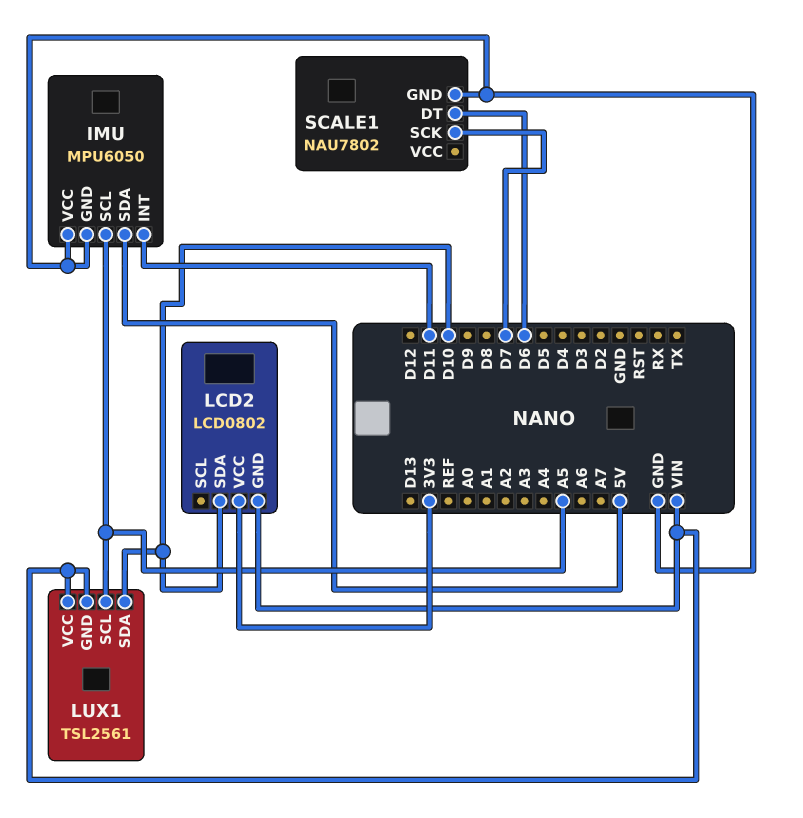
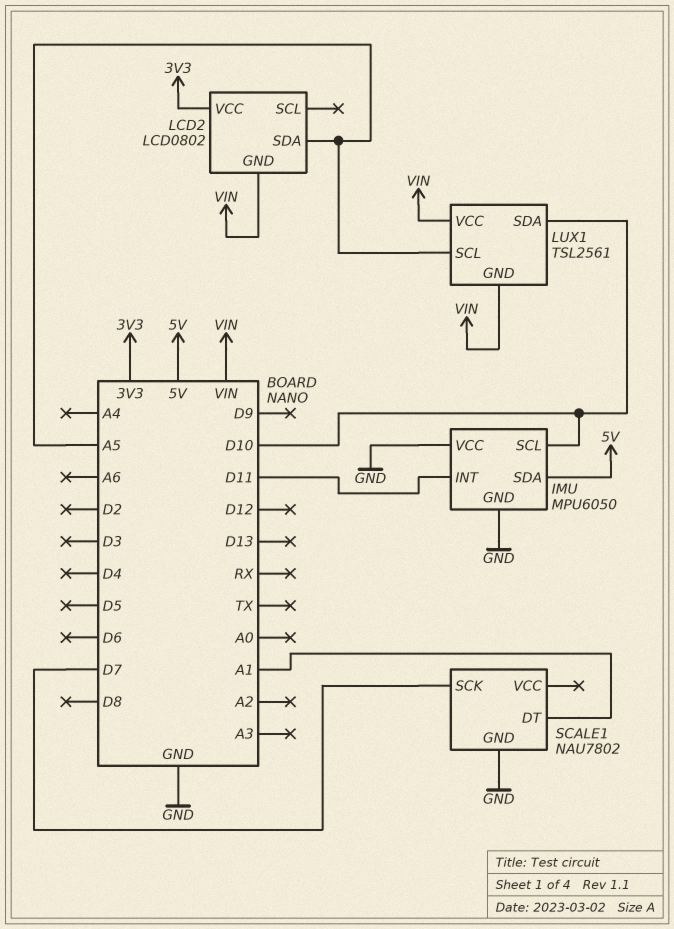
IMU pin SCL: A5 -> D10
LCD2 pin SDA: D10 -> A5
SCALE1 pin DT: D6 -> A1

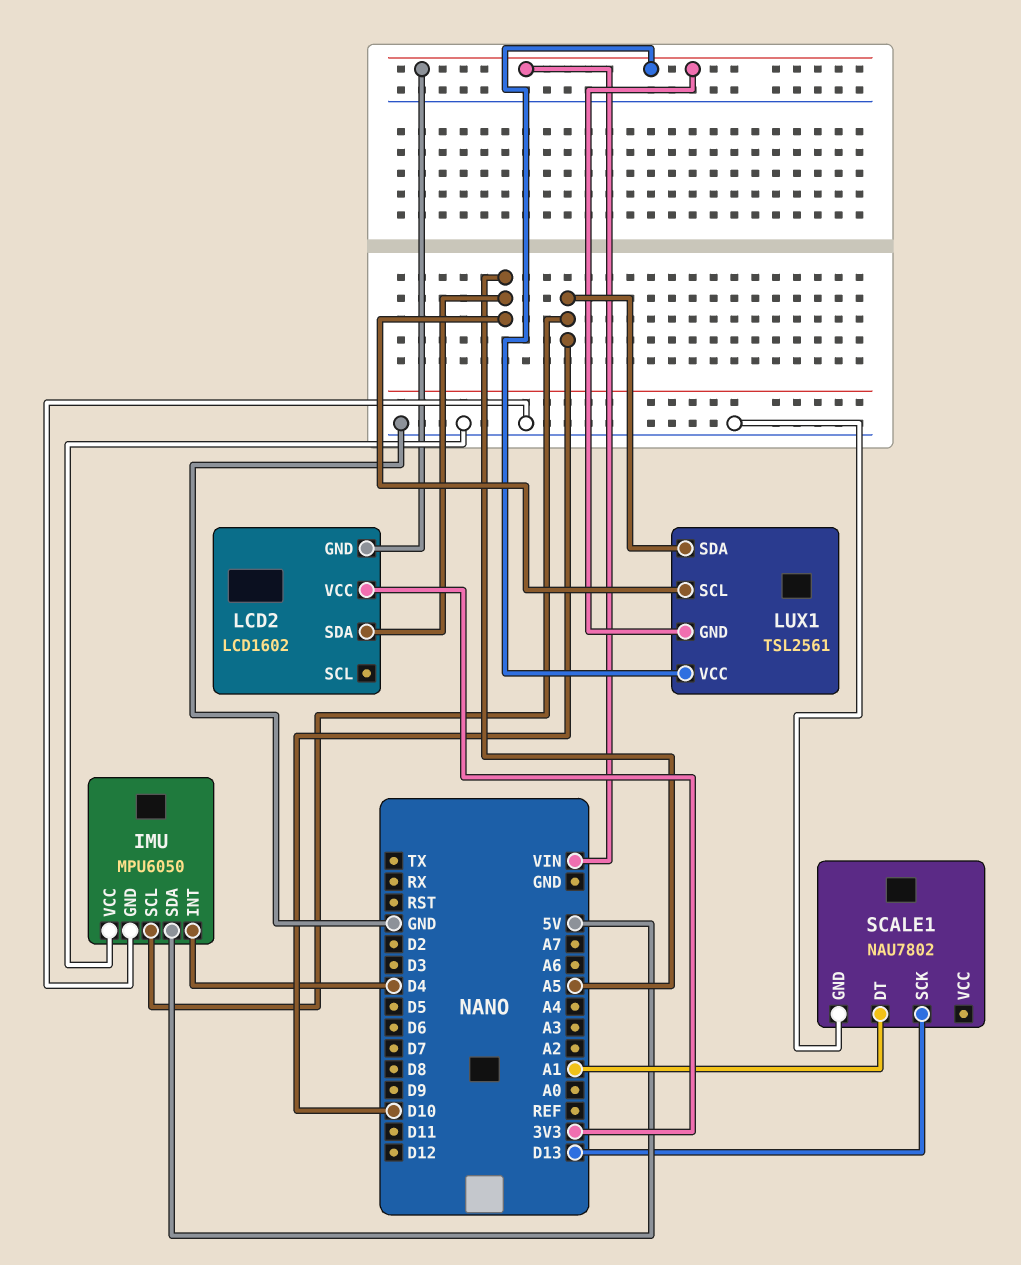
IMU pin INT: D11 -> D4
LCD2: LCD0802 -> LCD1602
SCALE1 pin SCK: D7 -> D13

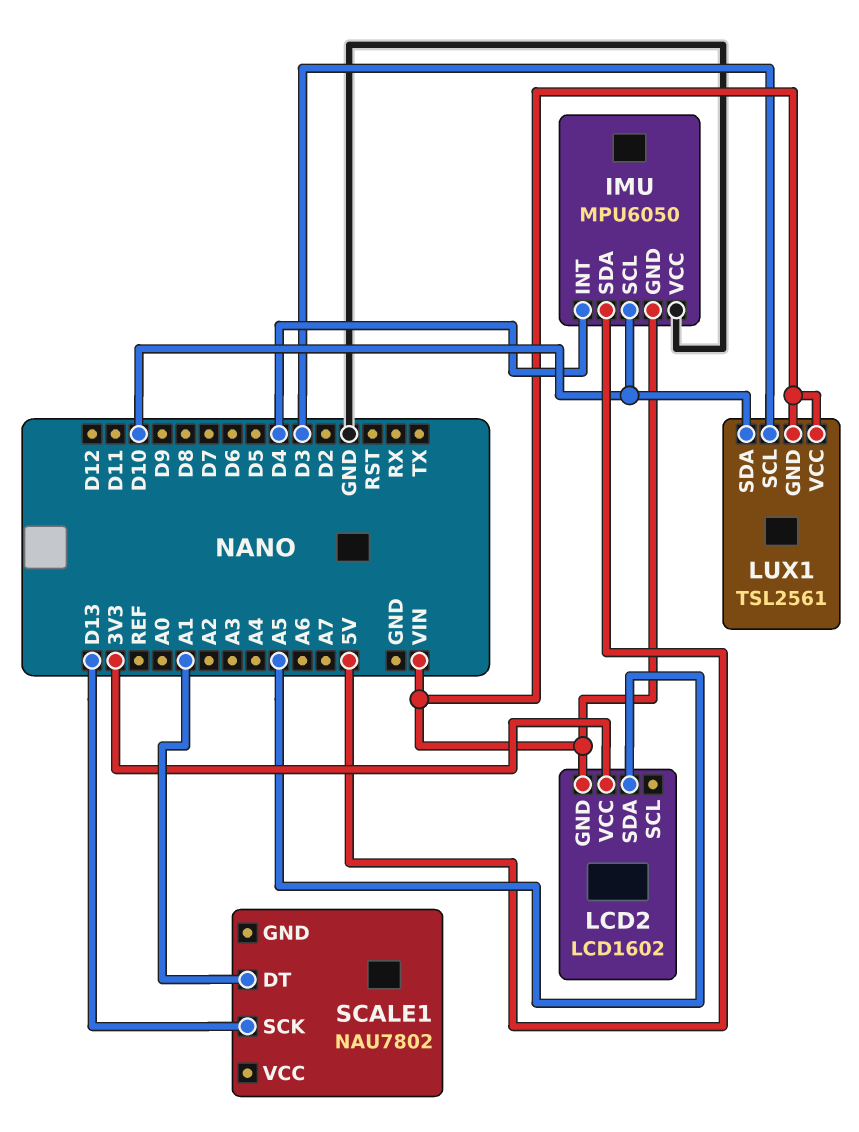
IMU pin GND: GND -> VIN
LUX1 pin SCL: A5 -> D3
SCALE1 pin GND: GND -> none

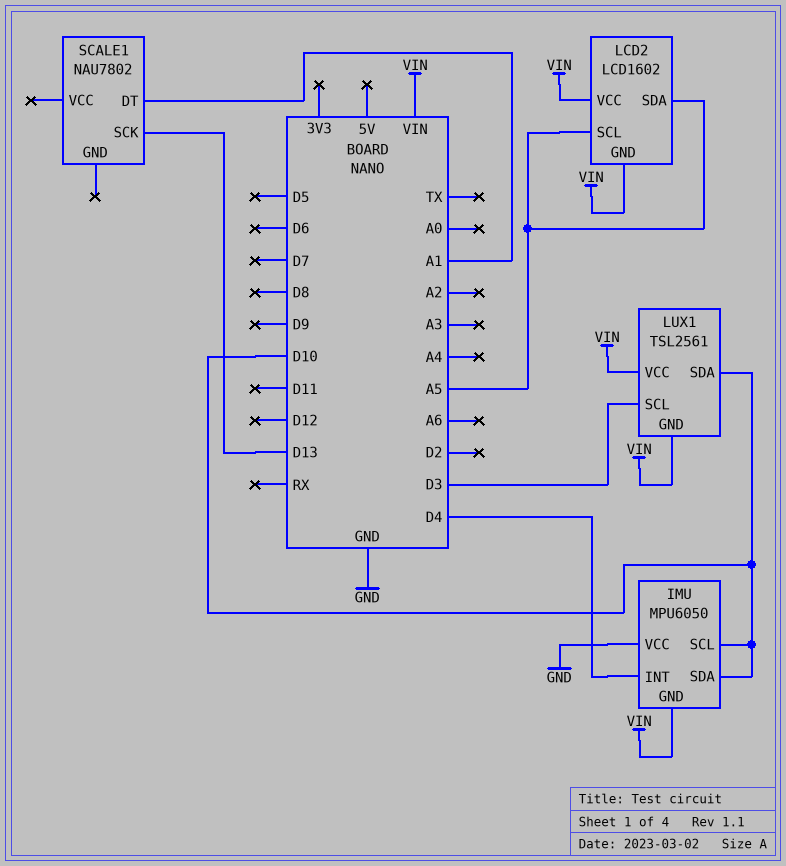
IMU pin SDA: 5V -> D10
LCD2 pin SCL: none -> A5
LCD2 pin VCC: 3V3 -> VIN

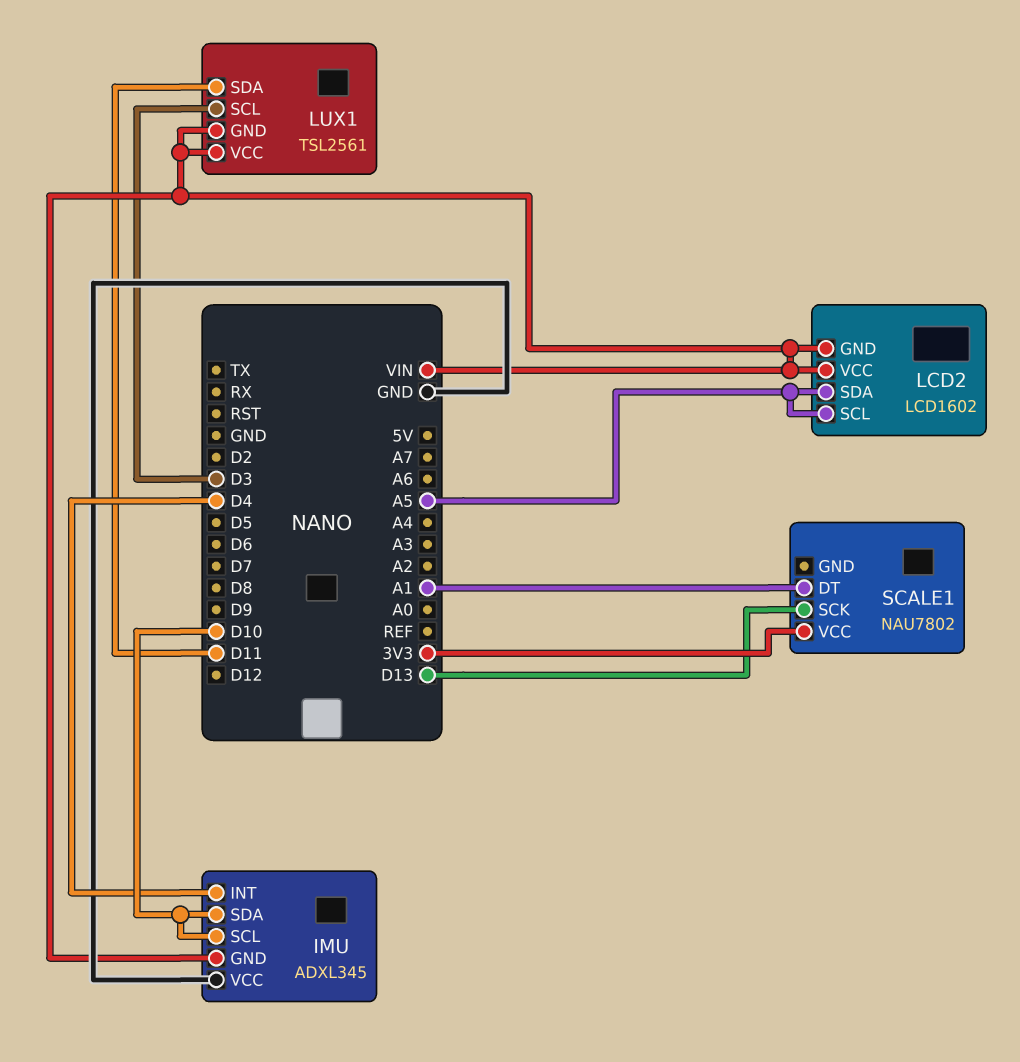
IMU: MPU6050 -> ADXL345
LUX1 pin SDA: D10 -> D11
SCALE1 pin VCC: none -> 3V3

